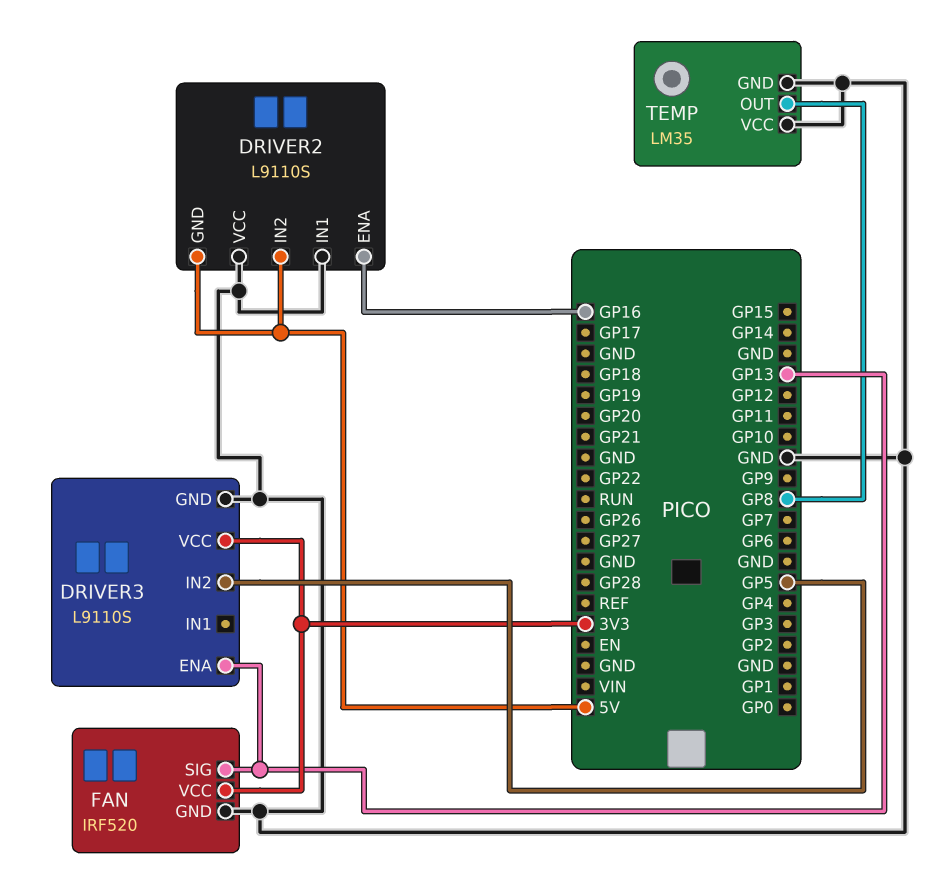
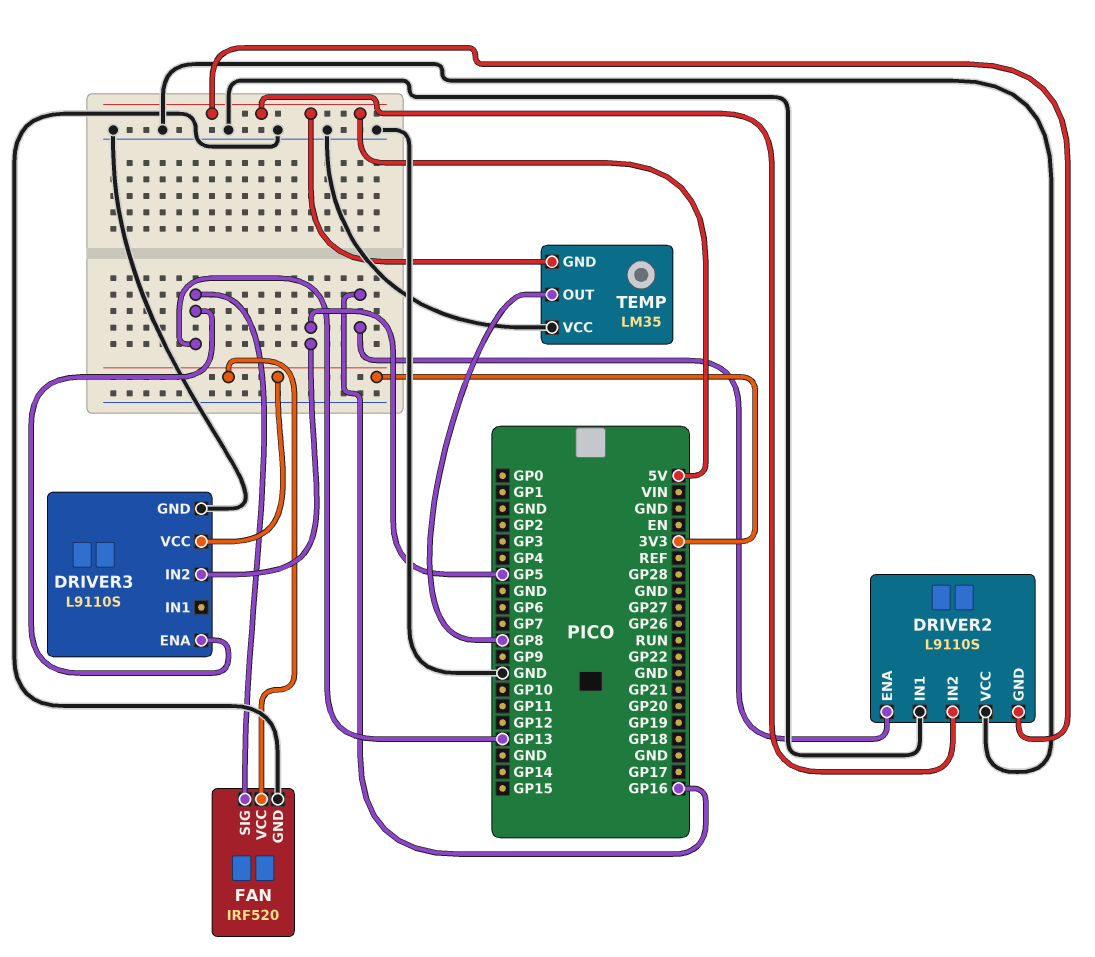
TEMP pin GND: GND -> 5V

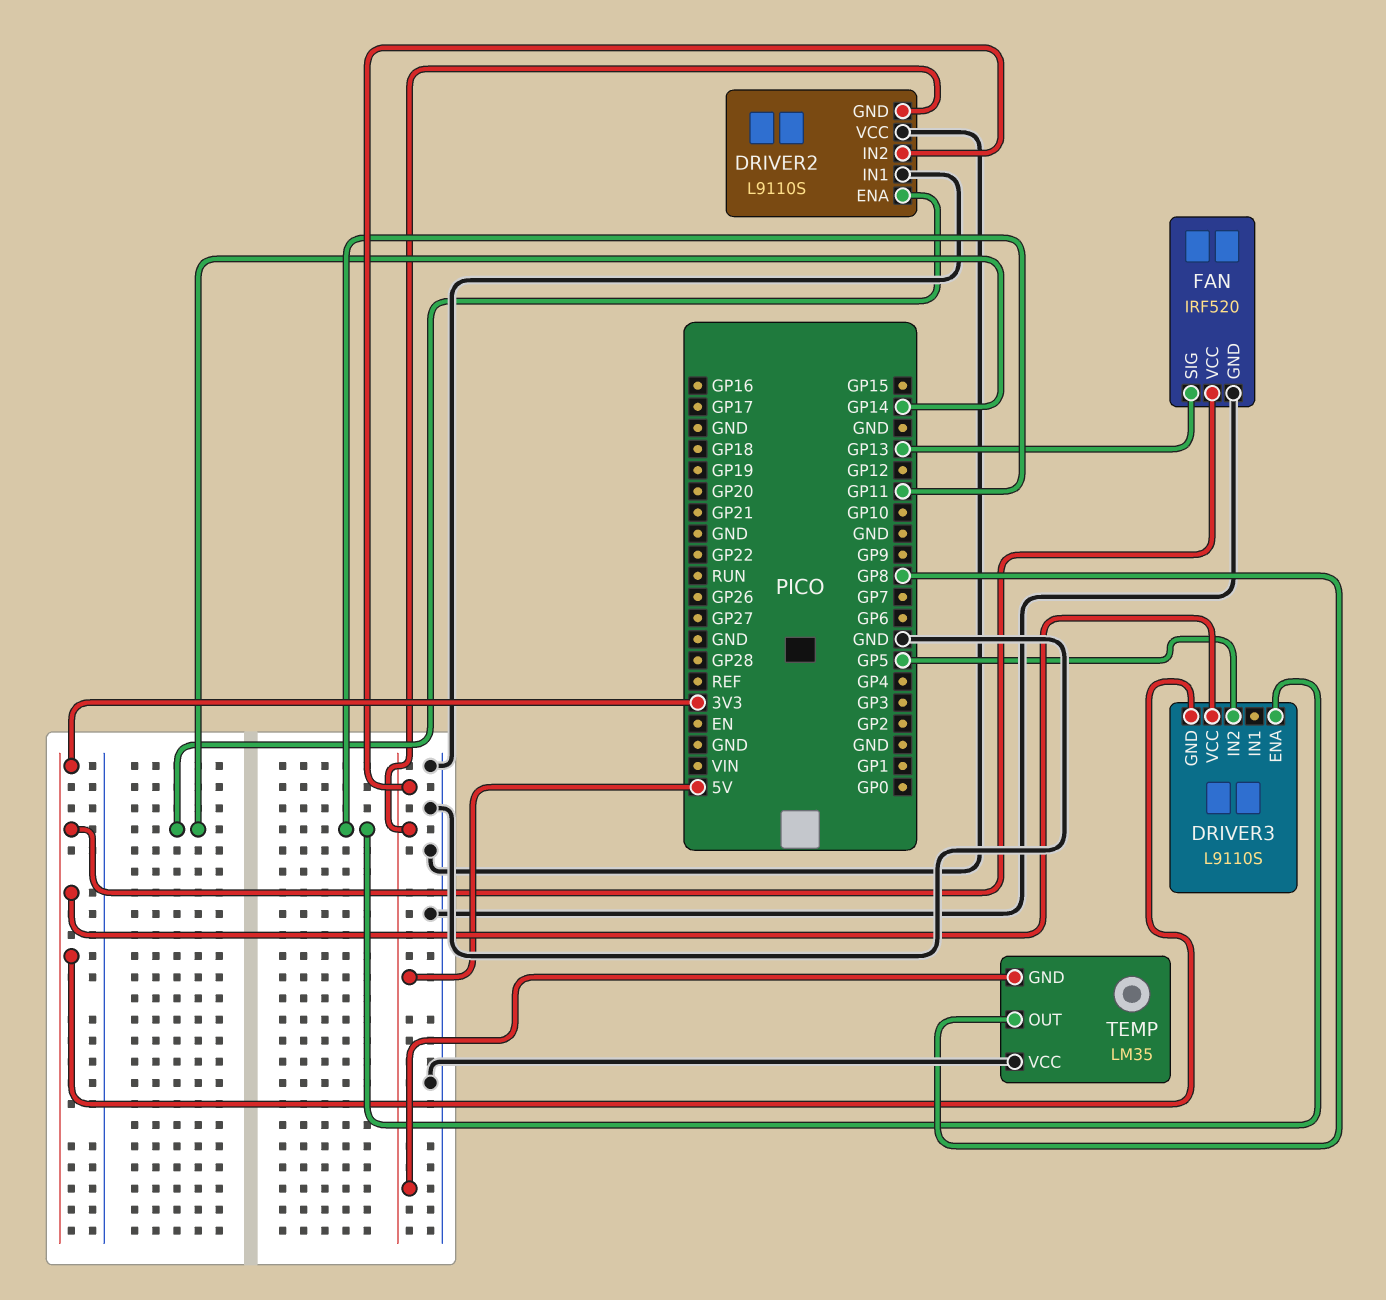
DRIVER2 pin ENA: GP16 -> GP14
DRIVER3 pin ENA: GP13 -> GP11
DRIVER3 pin GND: GND -> 3V3

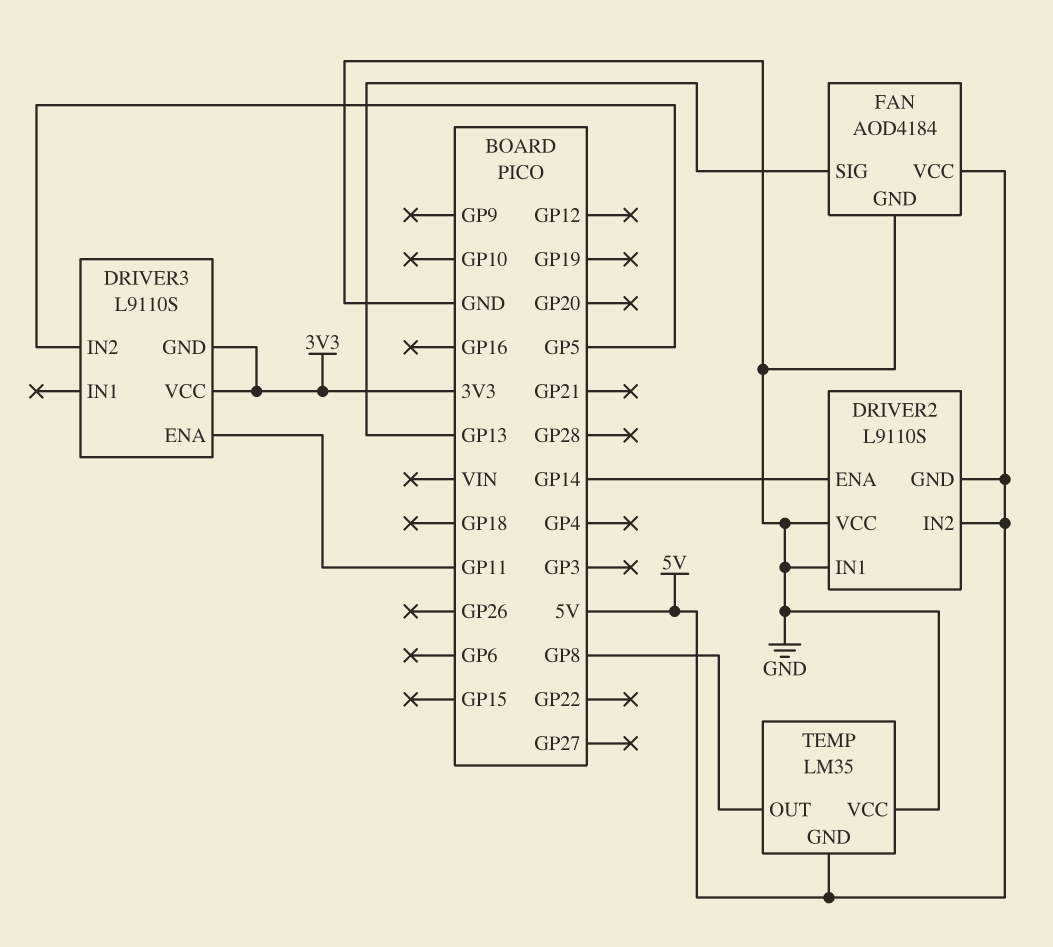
FAN: IRF520 -> AOD4184
FAN pin VCC: 3V3 -> 5V

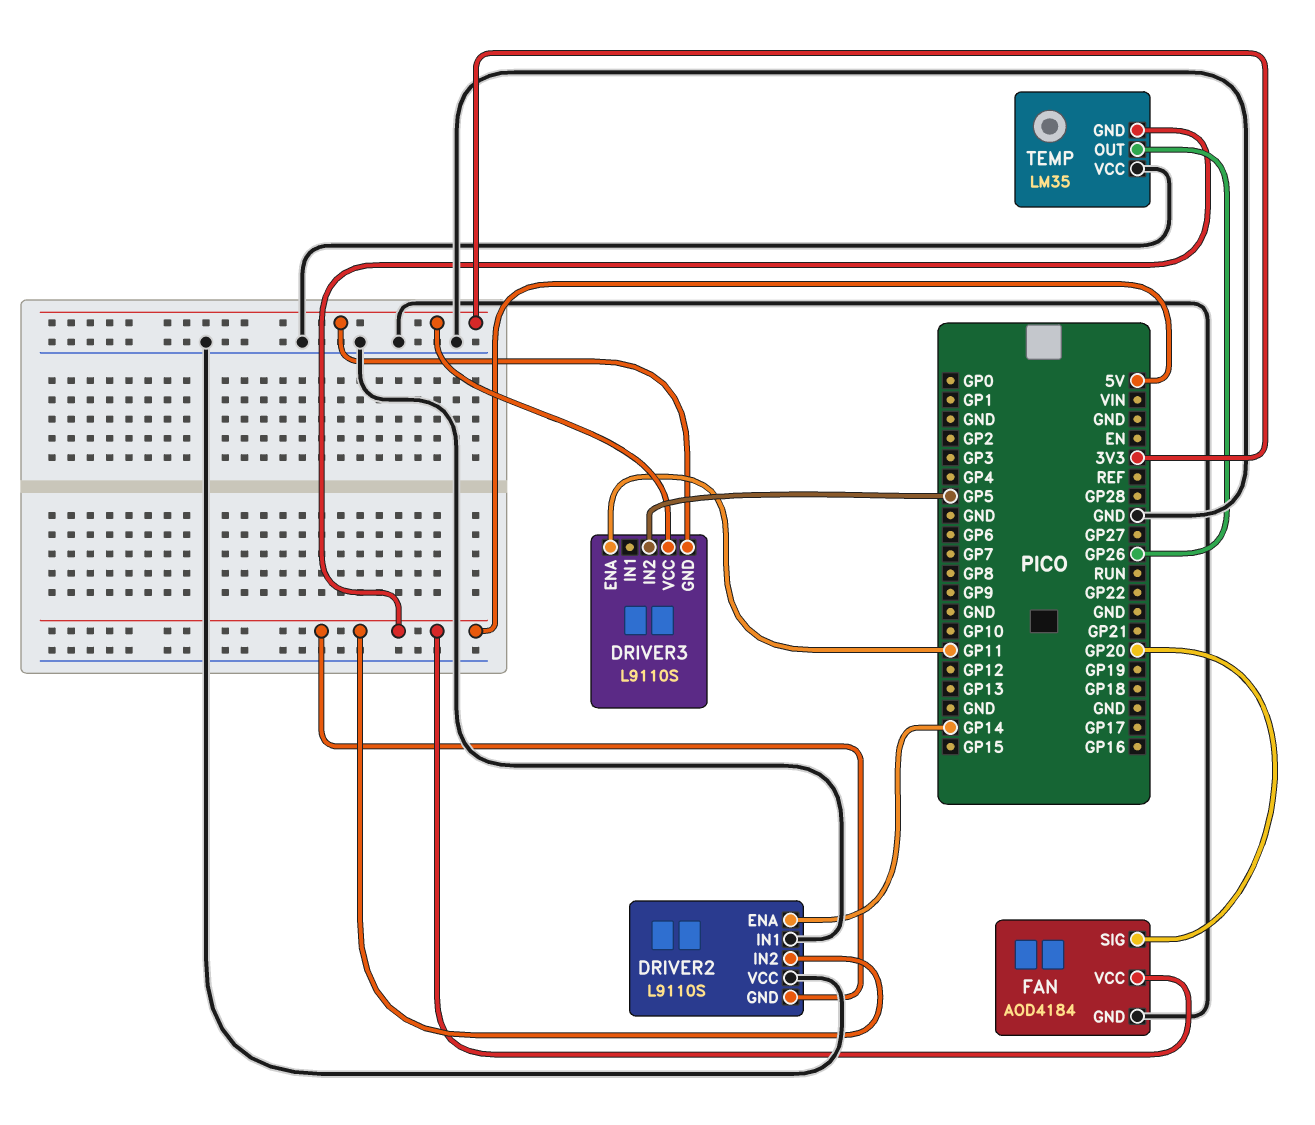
FAN pin SIG: GP13 -> GP20
TEMP pin OUT: GP8 -> GP26

